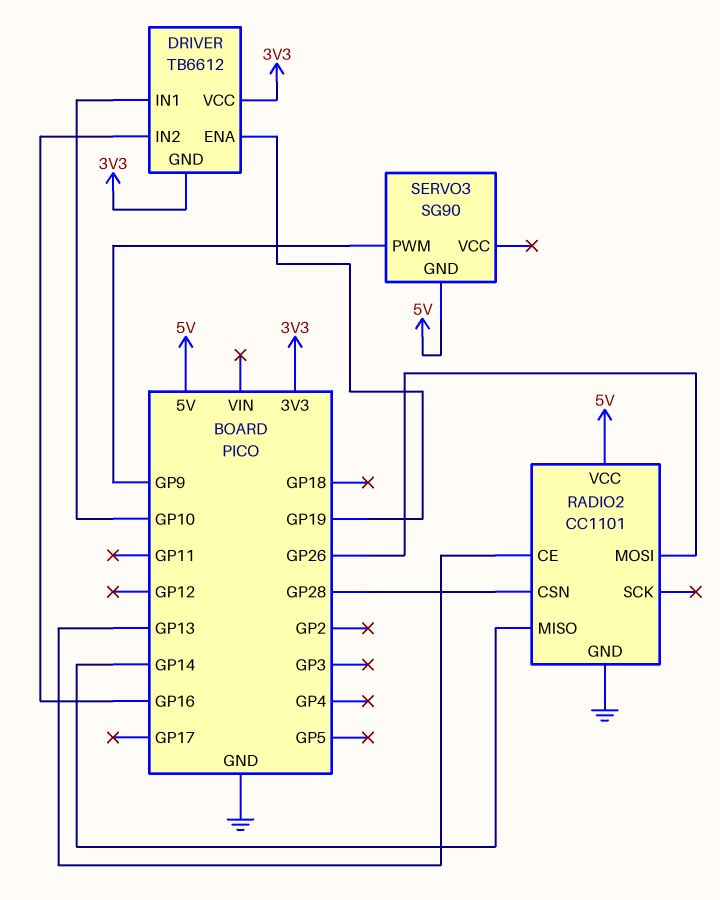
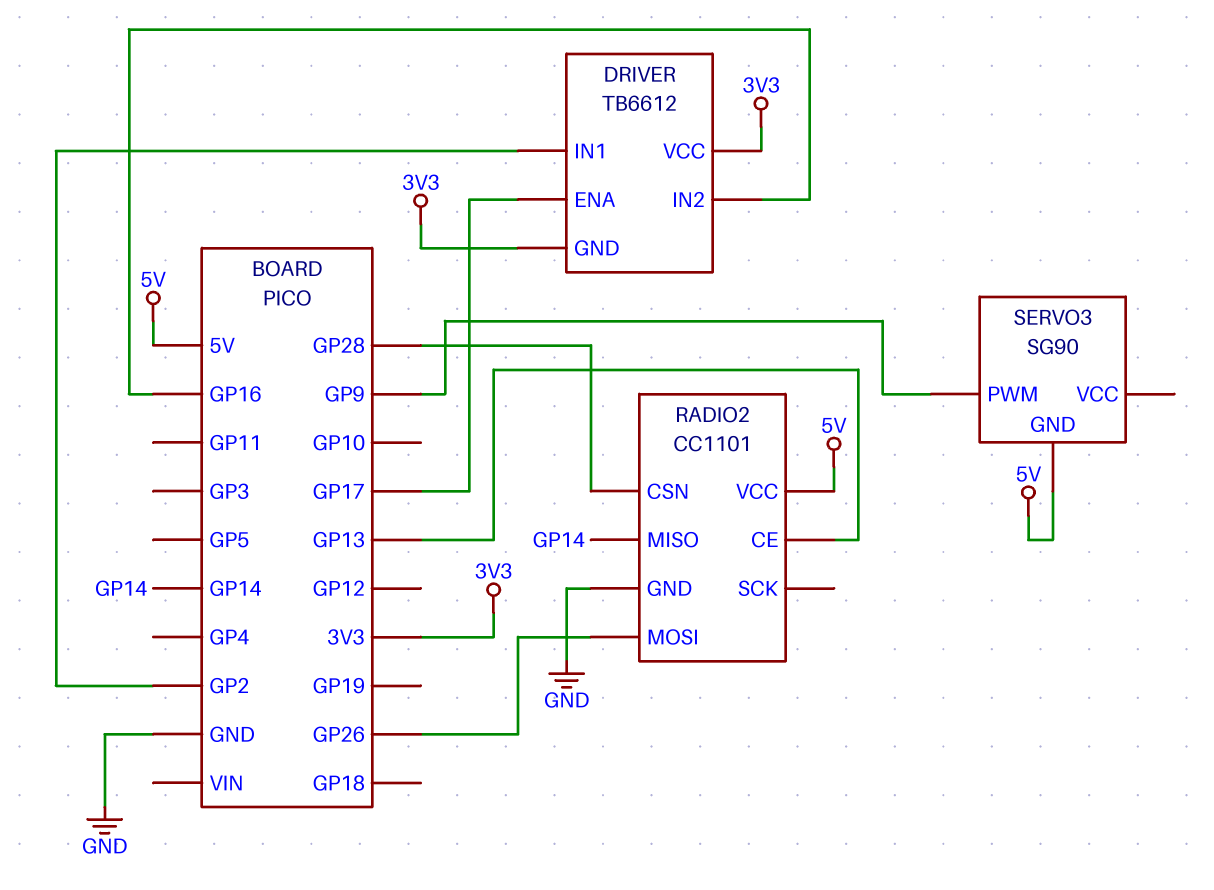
DRIVER pin ENA: GP19 -> GP17
DRIVER pin IN1: GP10 -> GP2

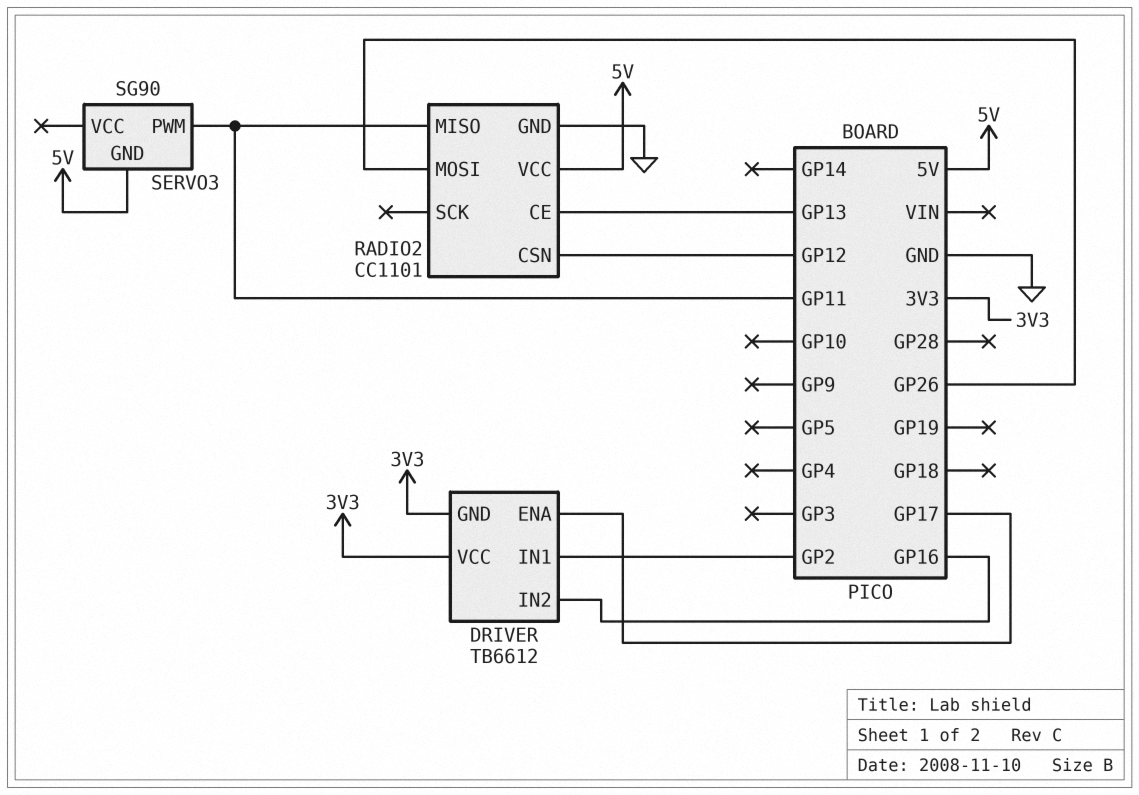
RADIO2 pin CSN: GP28 -> GP12
RADIO2 pin MISO: GP14 -> GP11
SERVO3 pin PWM: GP9 -> GP11

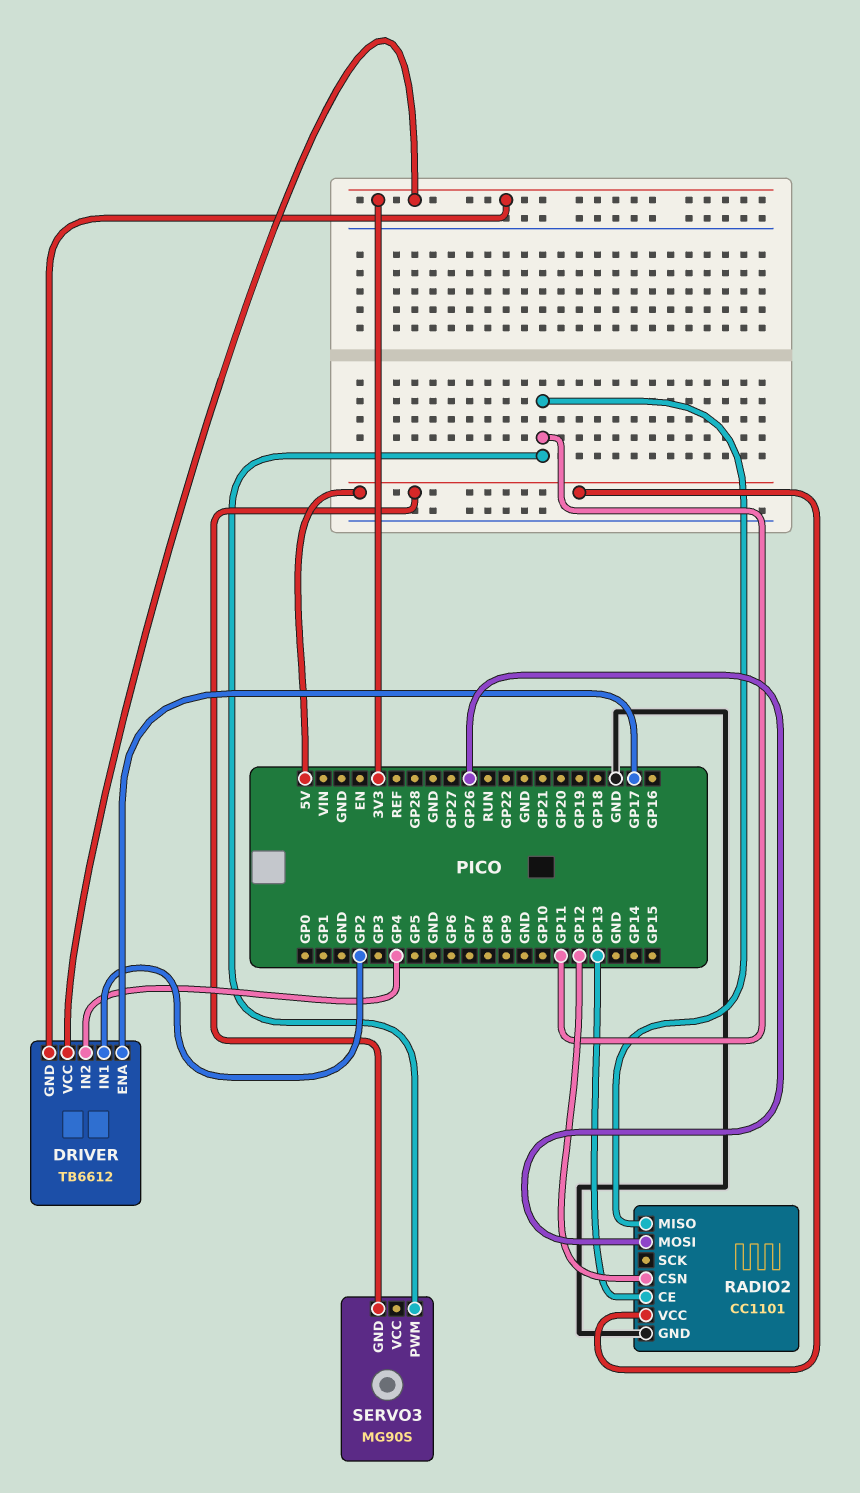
DRIVER pin IN2: GP16 -> GP4
SERVO3: SG90 -> MG90S

